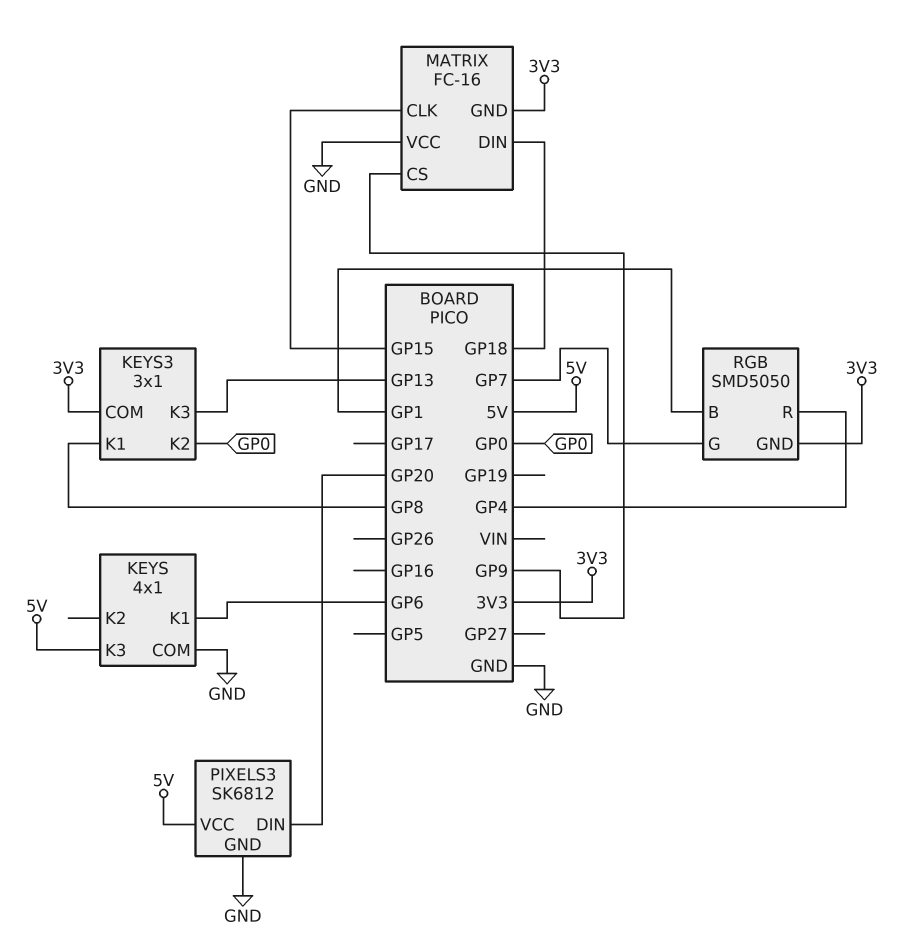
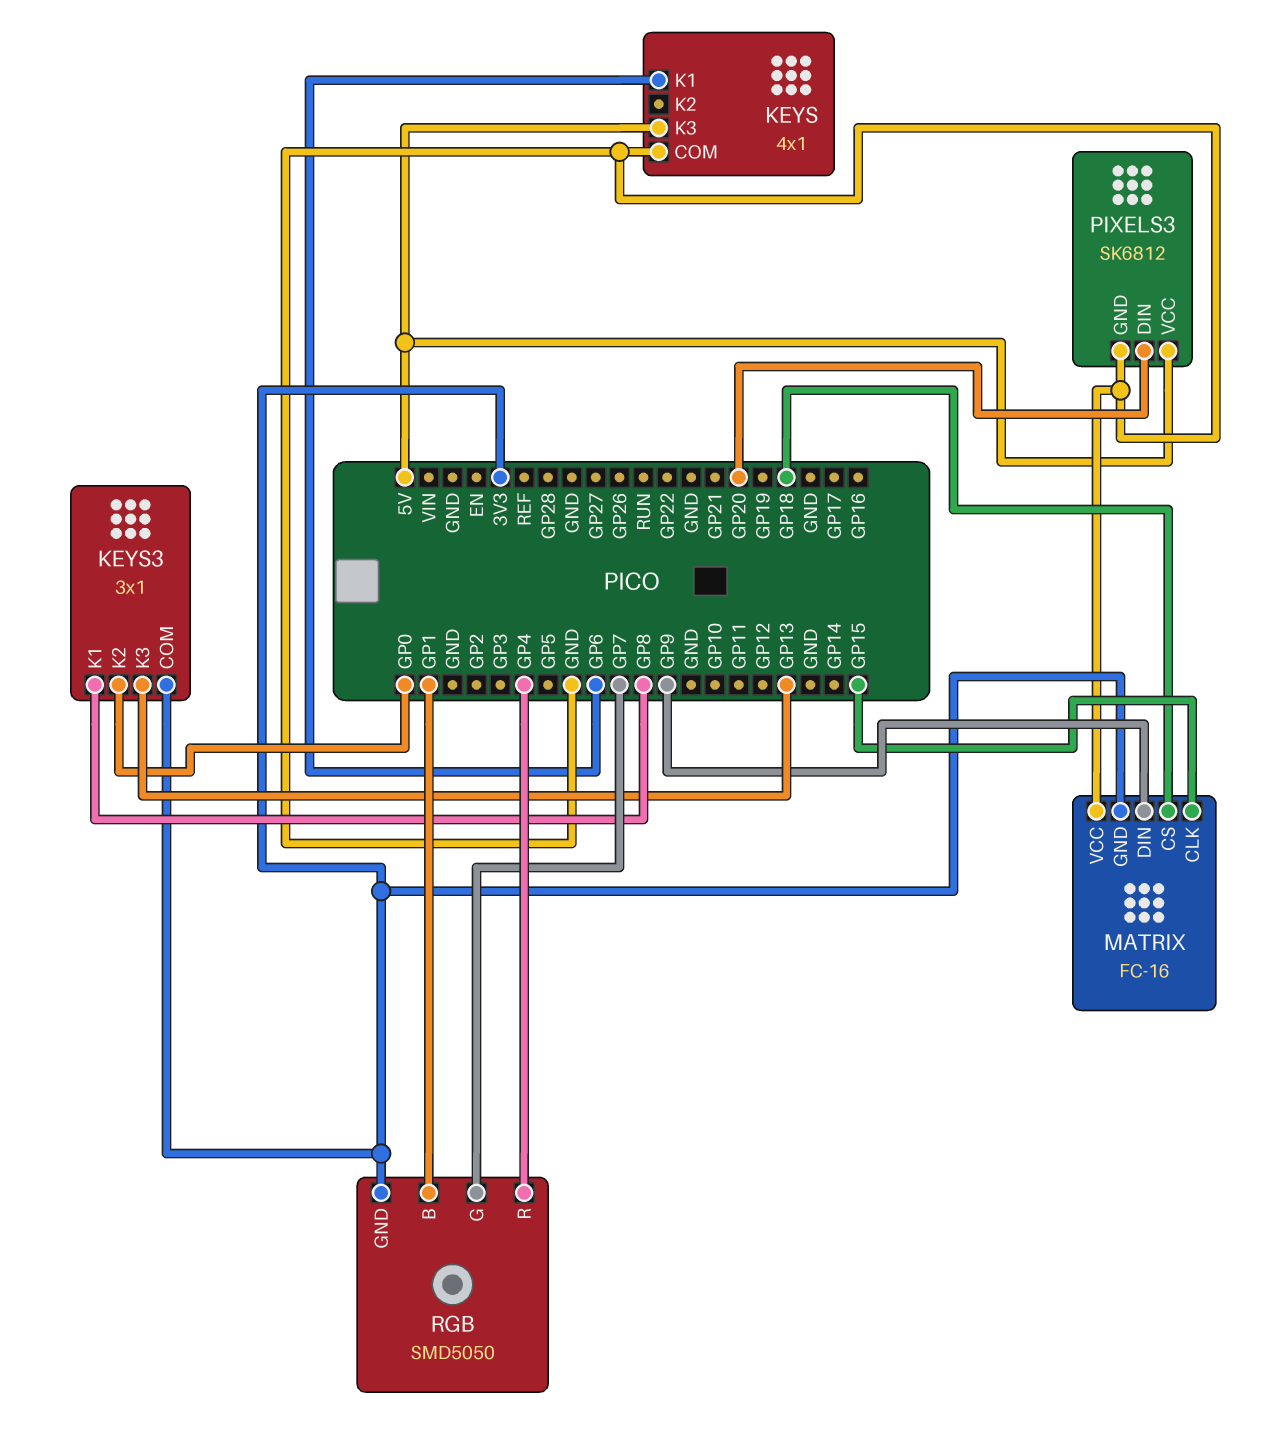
MATRIX pin CS: GP9 -> GP18
MATRIX pin DIN: GP18 -> GP9

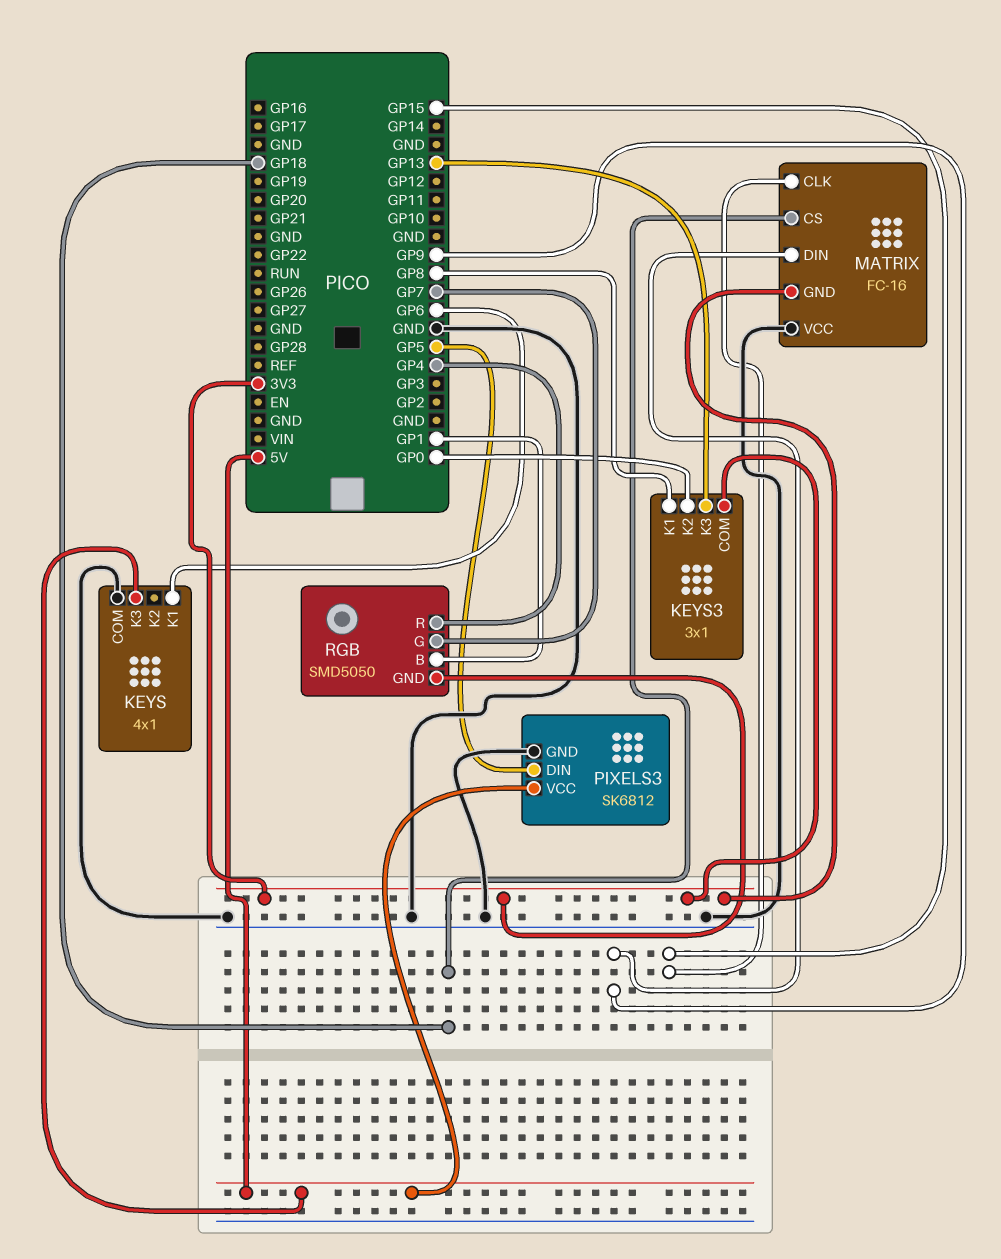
PIXELS3 pin DIN: GP20 -> GP5

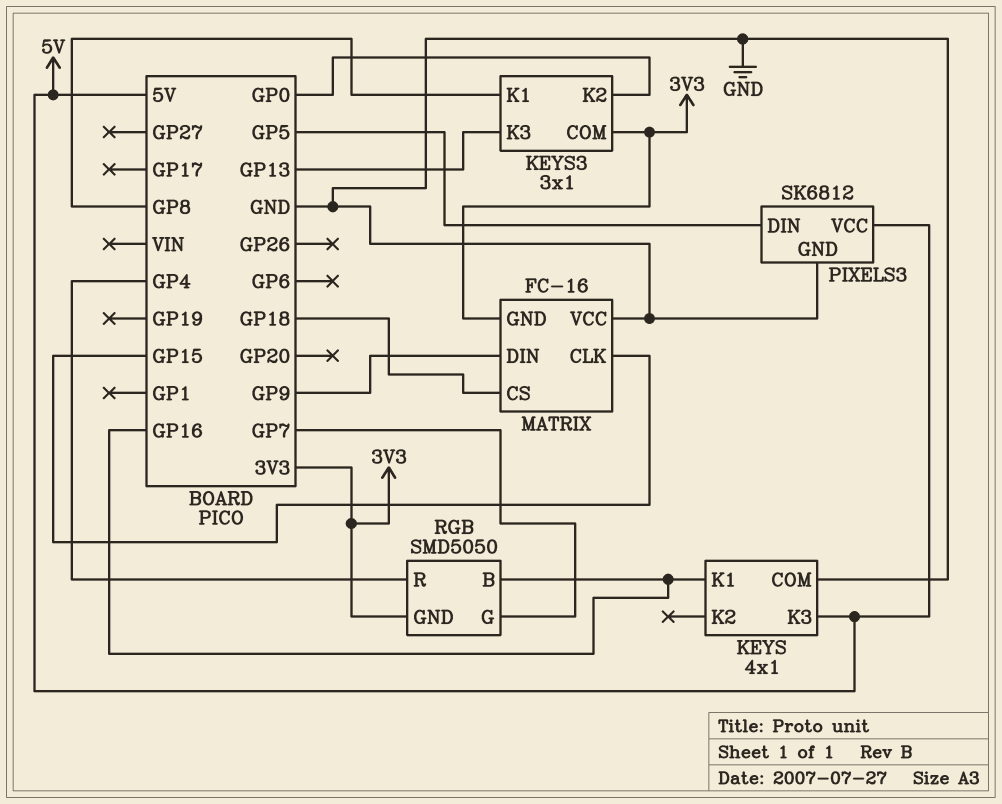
KEYS pin K1: GP6 -> GP16
RGB pin B: GP1 -> GP16

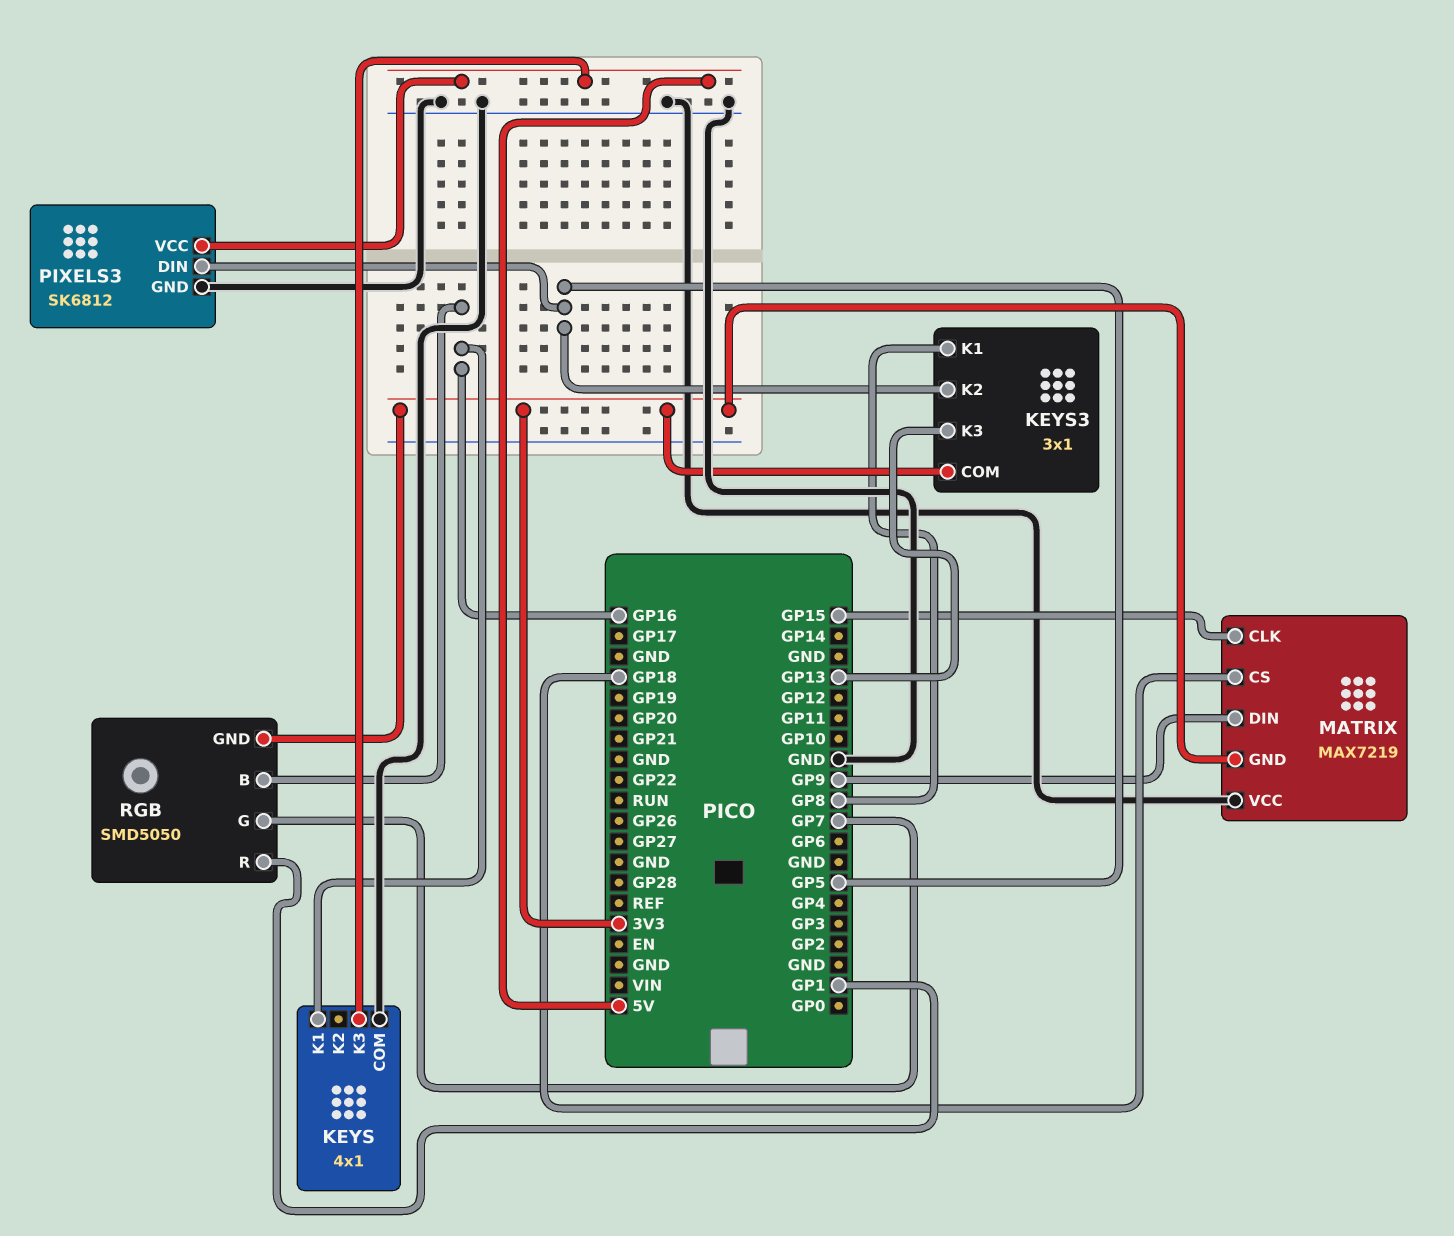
KEYS3 pin K2: GP0 -> GP5
MATRIX: FC-16 -> MAX7219
RGB pin R: GP4 -> GP1

